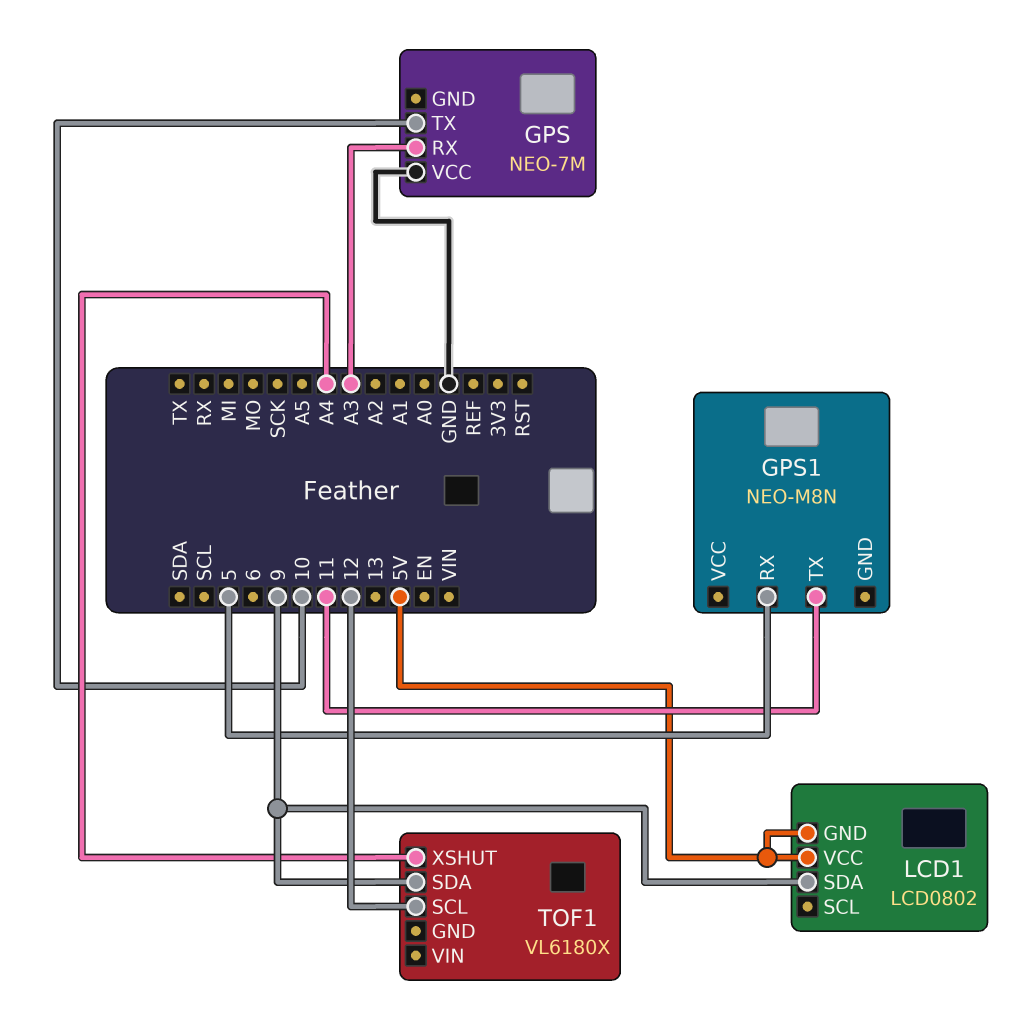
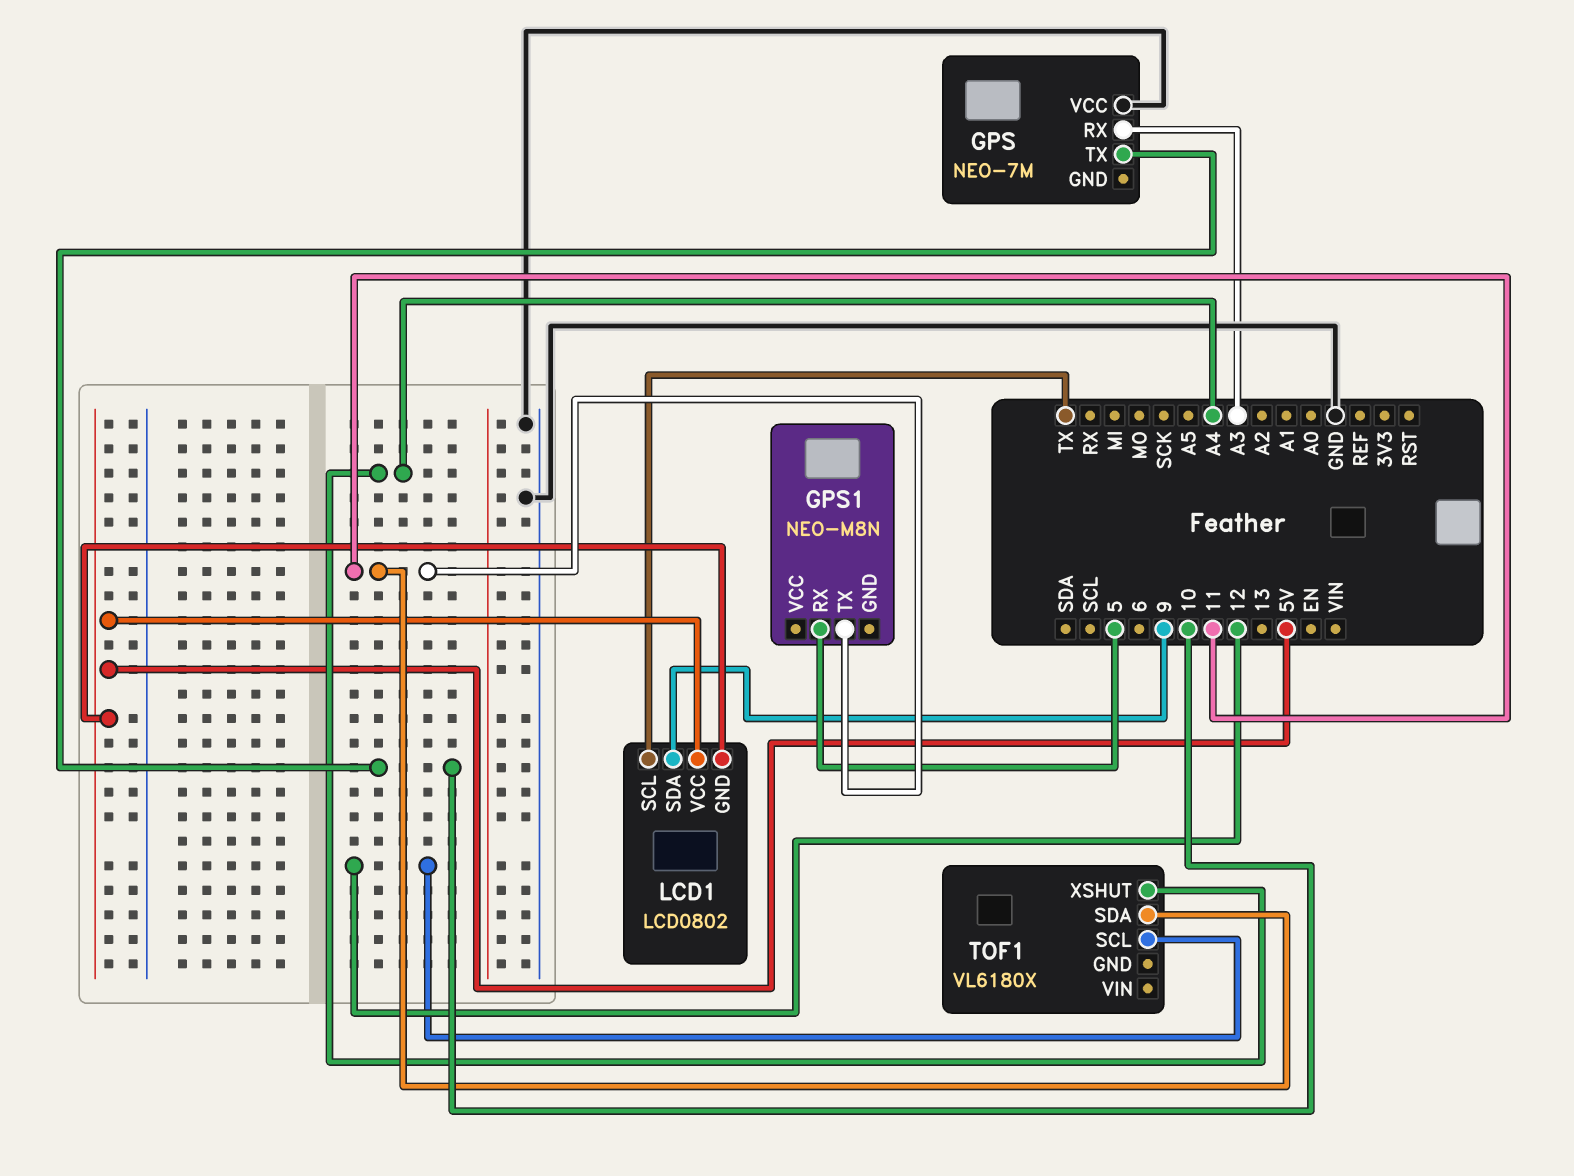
LCD1 pin SCL: none -> TX
TOF1 pin SDA: 9 -> 11

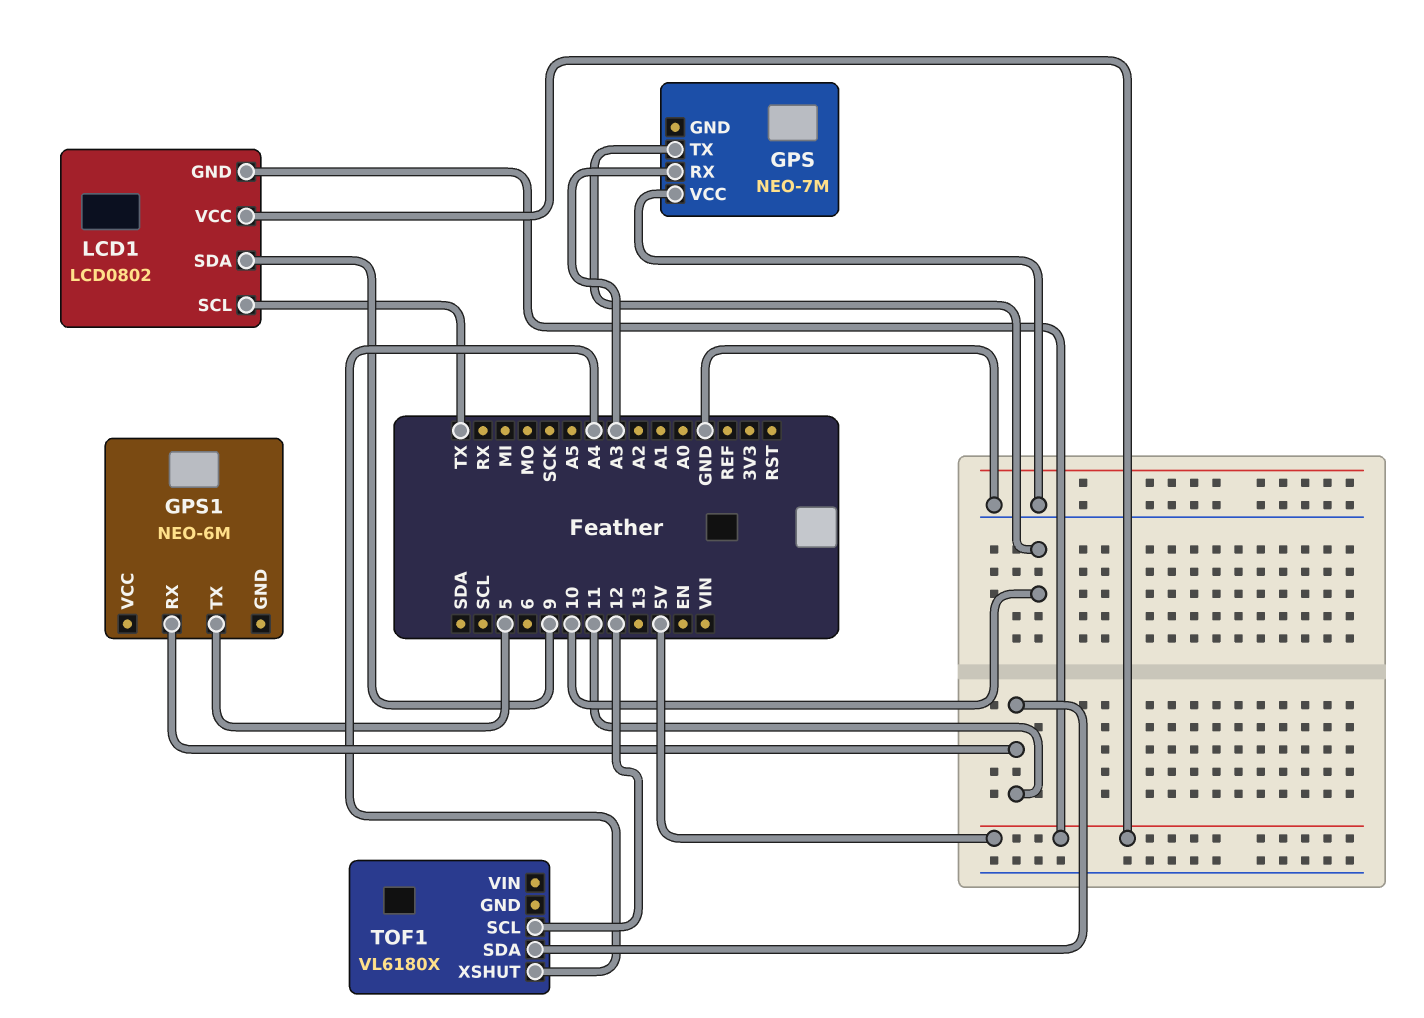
GPS1: NEO-M8N -> NEO-6M
GPS1 pin RX: 5 -> 11
GPS1 pin TX: 11 -> 5

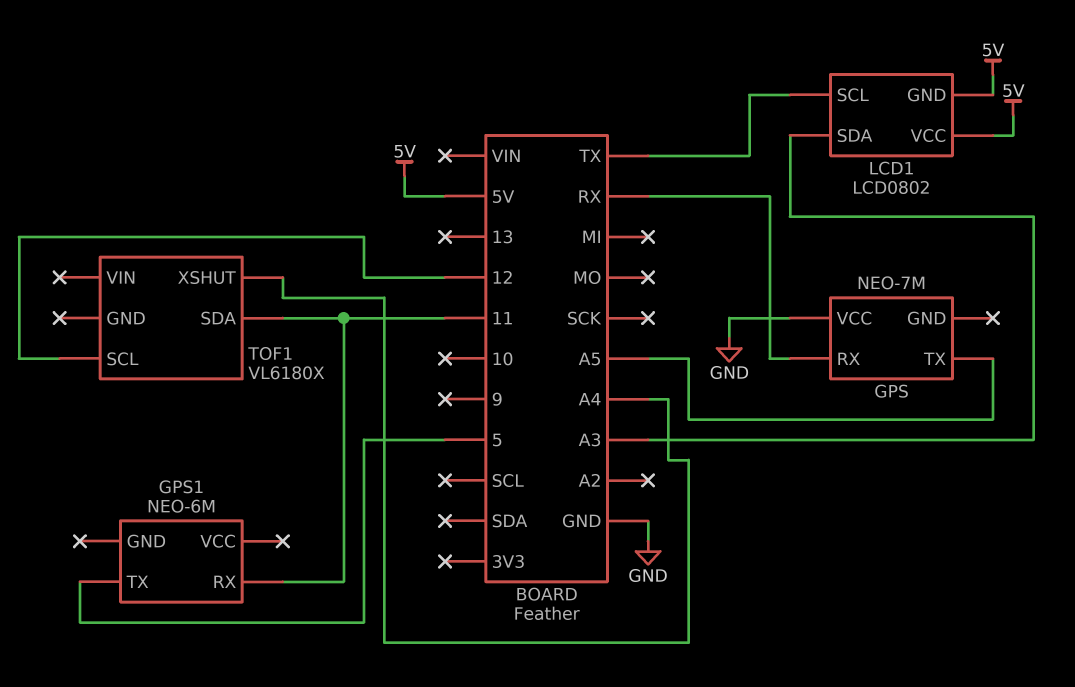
GPS pin RX: A3 -> RX
GPS pin TX: 10 -> A5
LCD1 pin SDA: 9 -> A3

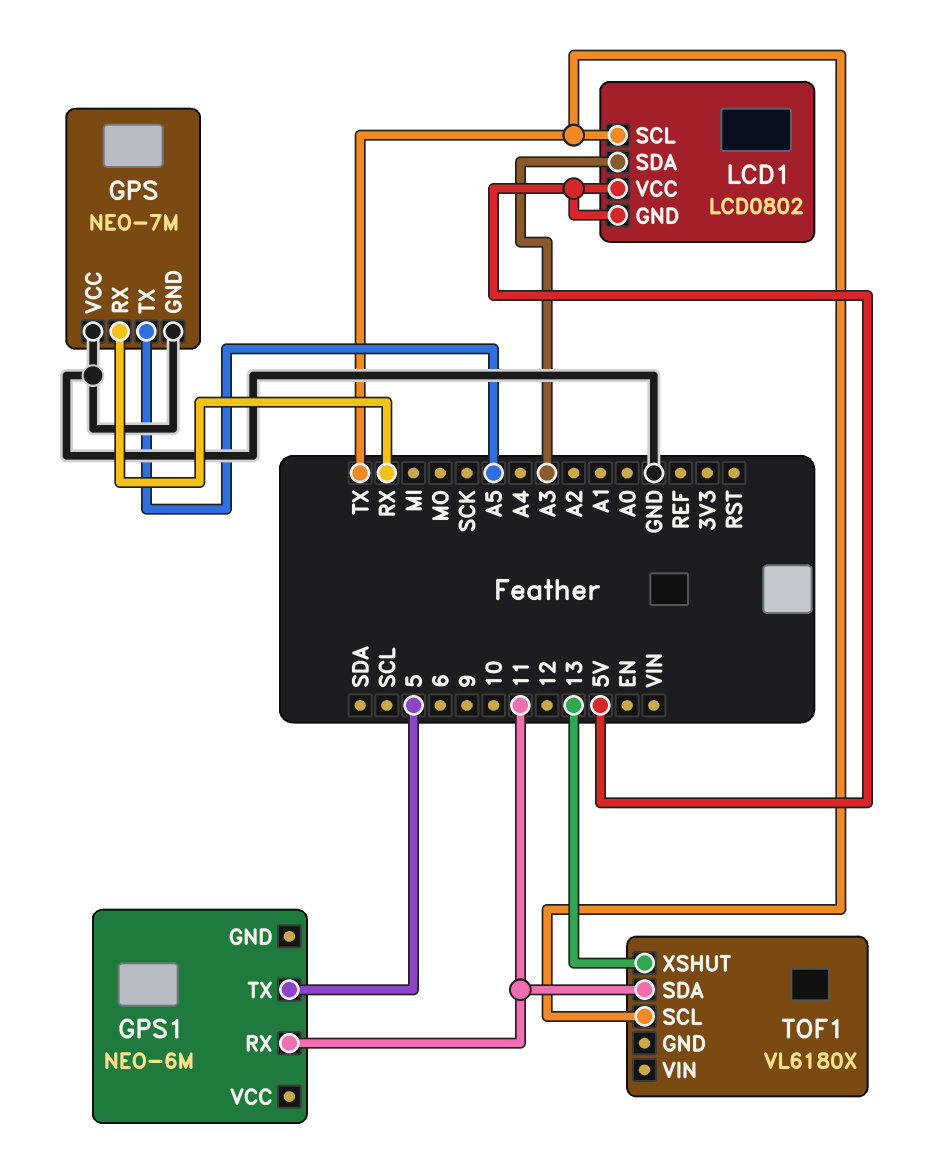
GPS pin GND: none -> GND
TOF1 pin SCL: 12 -> TX
TOF1 pin XSHUT: A4 -> 13

